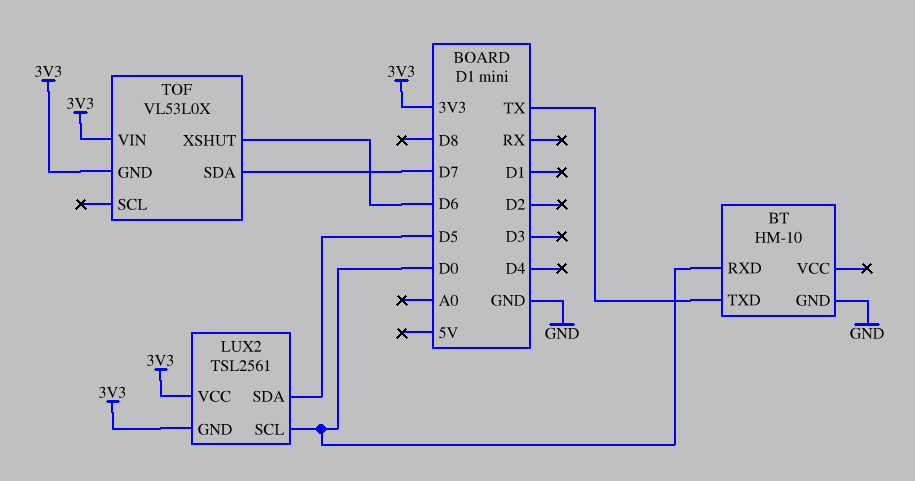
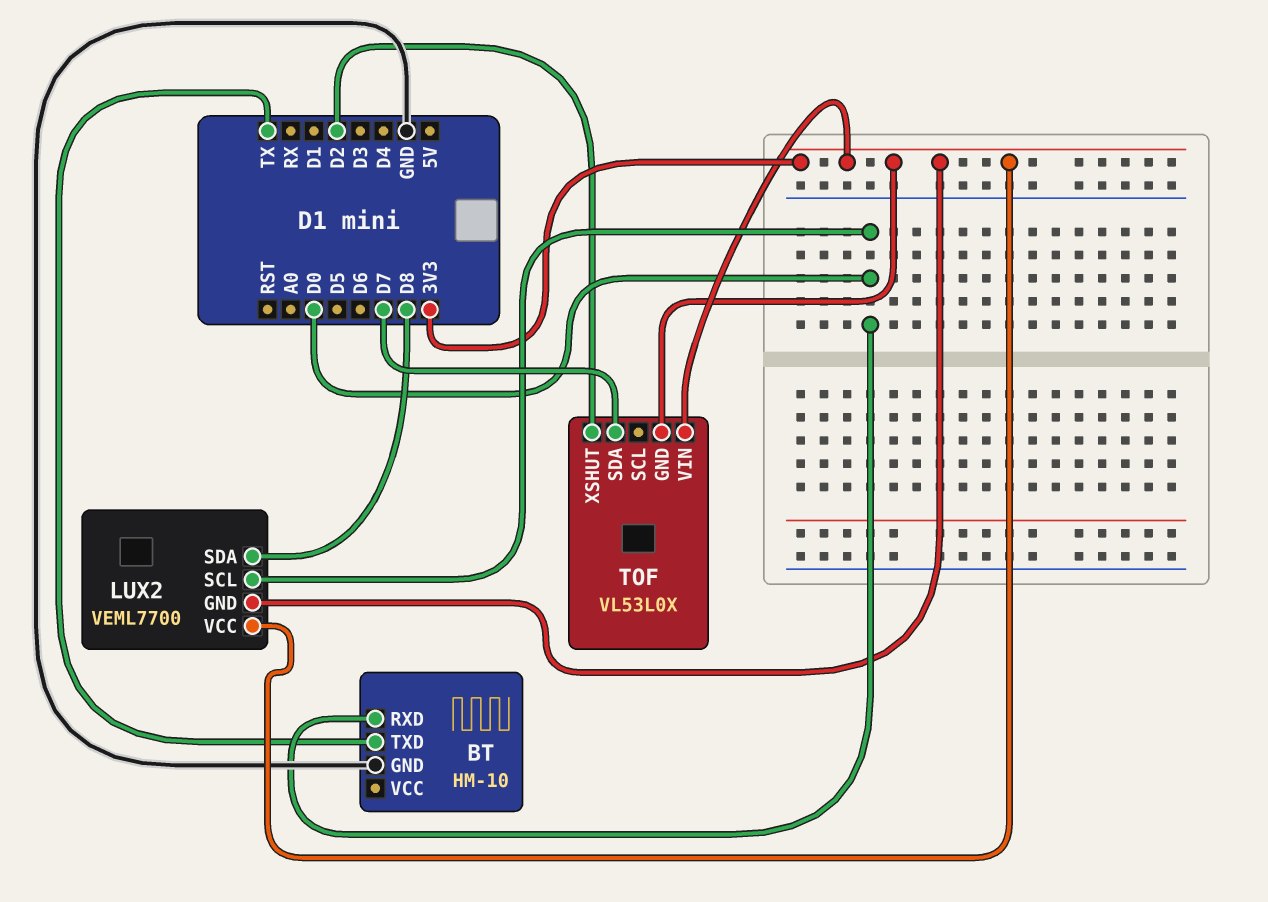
LUX2: TSL2561 -> VEML7700
LUX2 pin SDA: D5 -> D8
TOF pin XSHUT: D6 -> D2

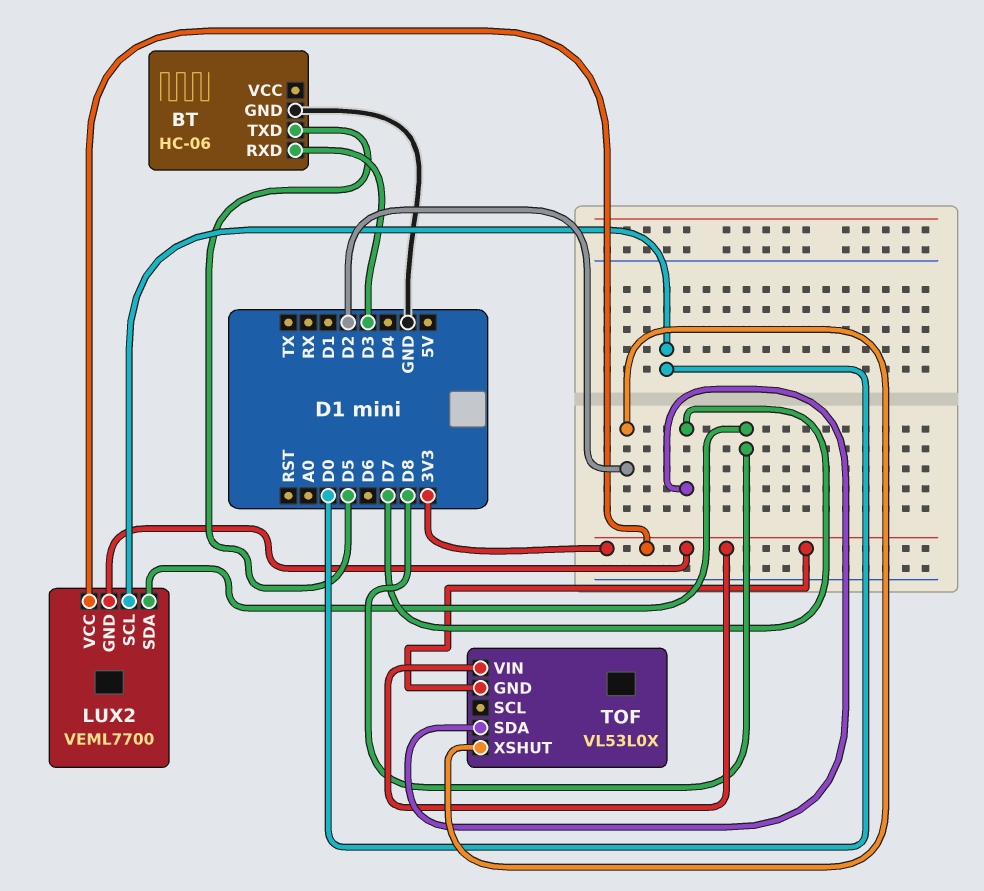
BT: HM-10 -> HC-06
BT pin RXD: D0 -> D3
BT pin TXD: TX -> D5

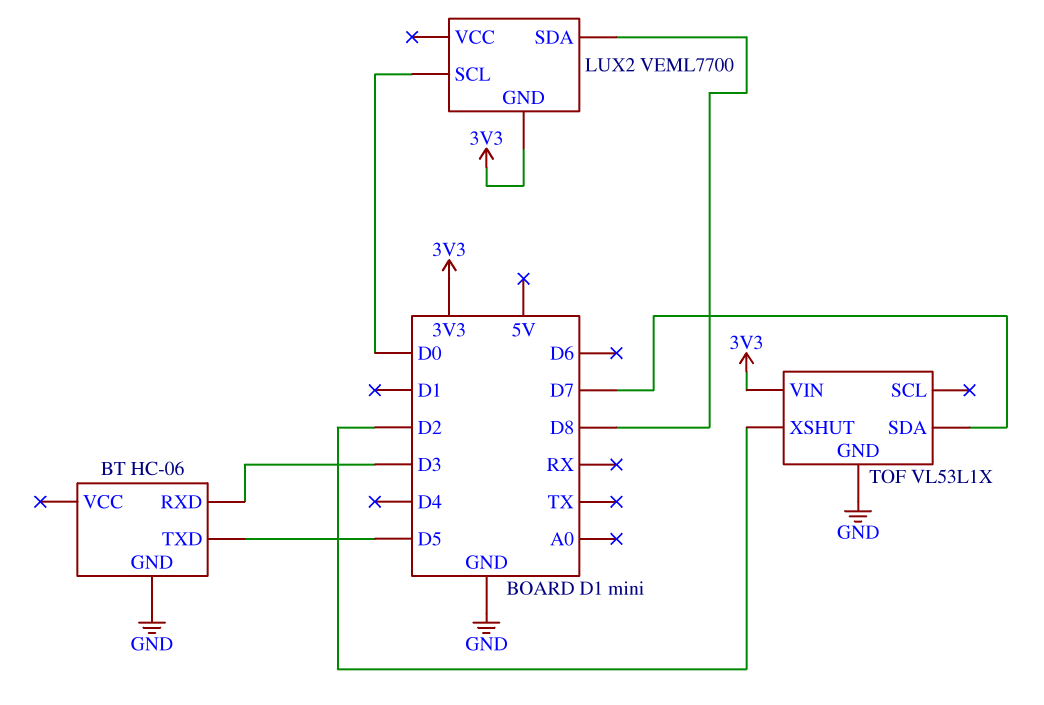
LUX2 pin VCC: 3V3 -> none
TOF: VL53L0X -> VL53L1X
TOF pin GND: 3V3 -> GND

